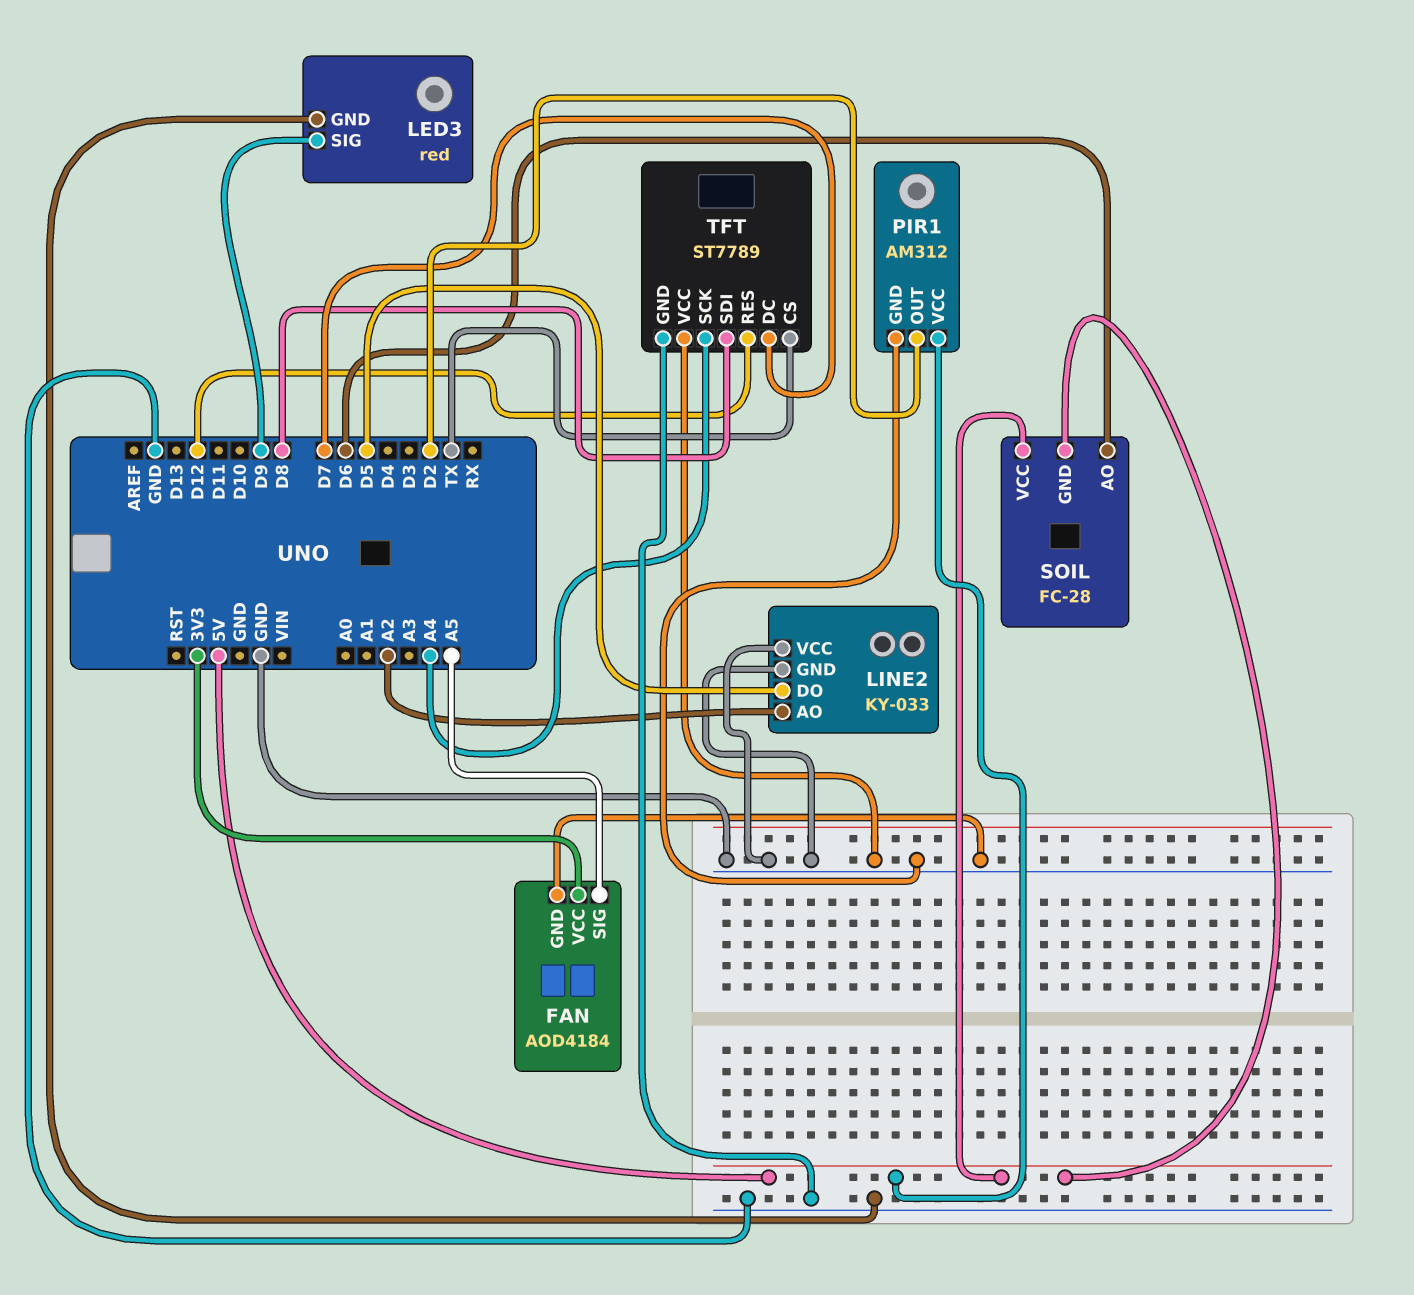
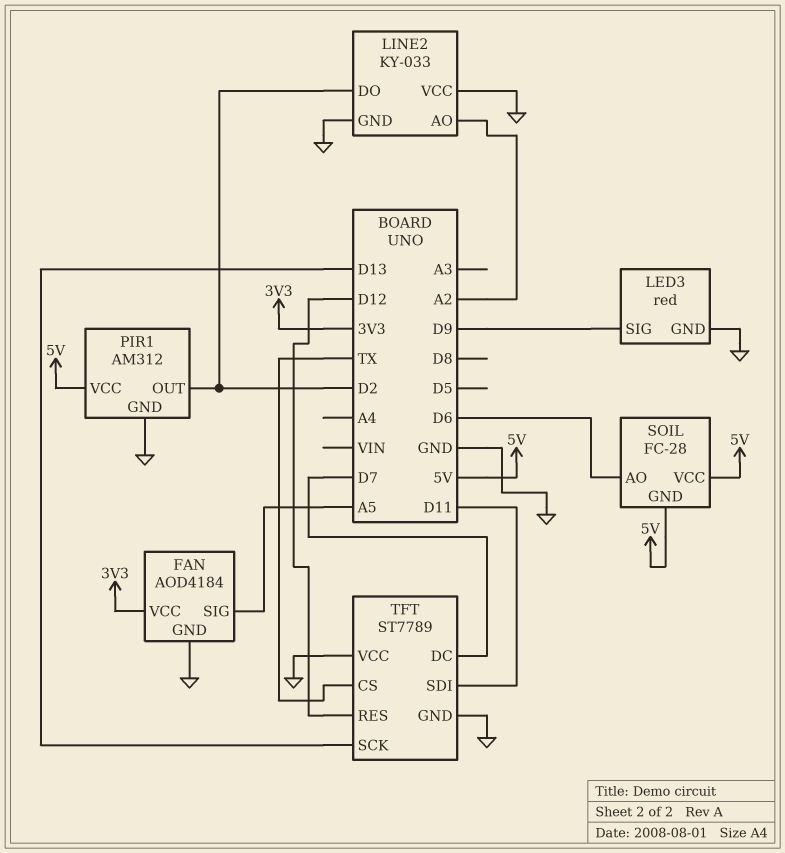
LINE2 pin DO: D5 -> D2
TFT pin SCK: A4 -> D13
TFT pin SDI: D8 -> D11

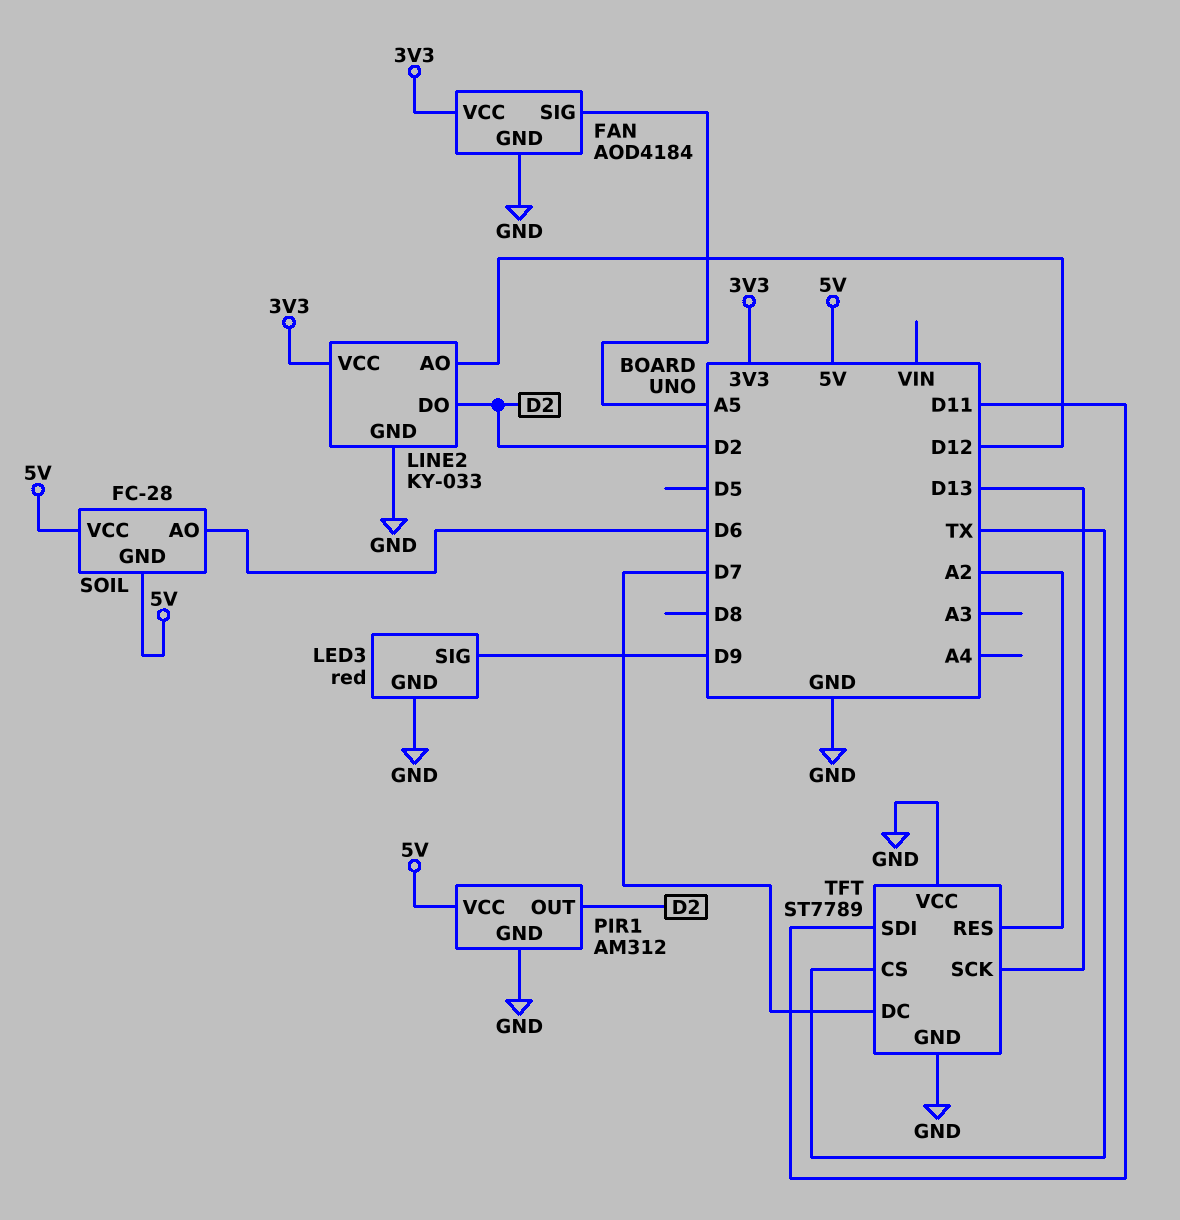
LINE2 pin AO: A2 -> D12
LINE2 pin VCC: GND -> 3V3
TFT pin RES: D12 -> A2

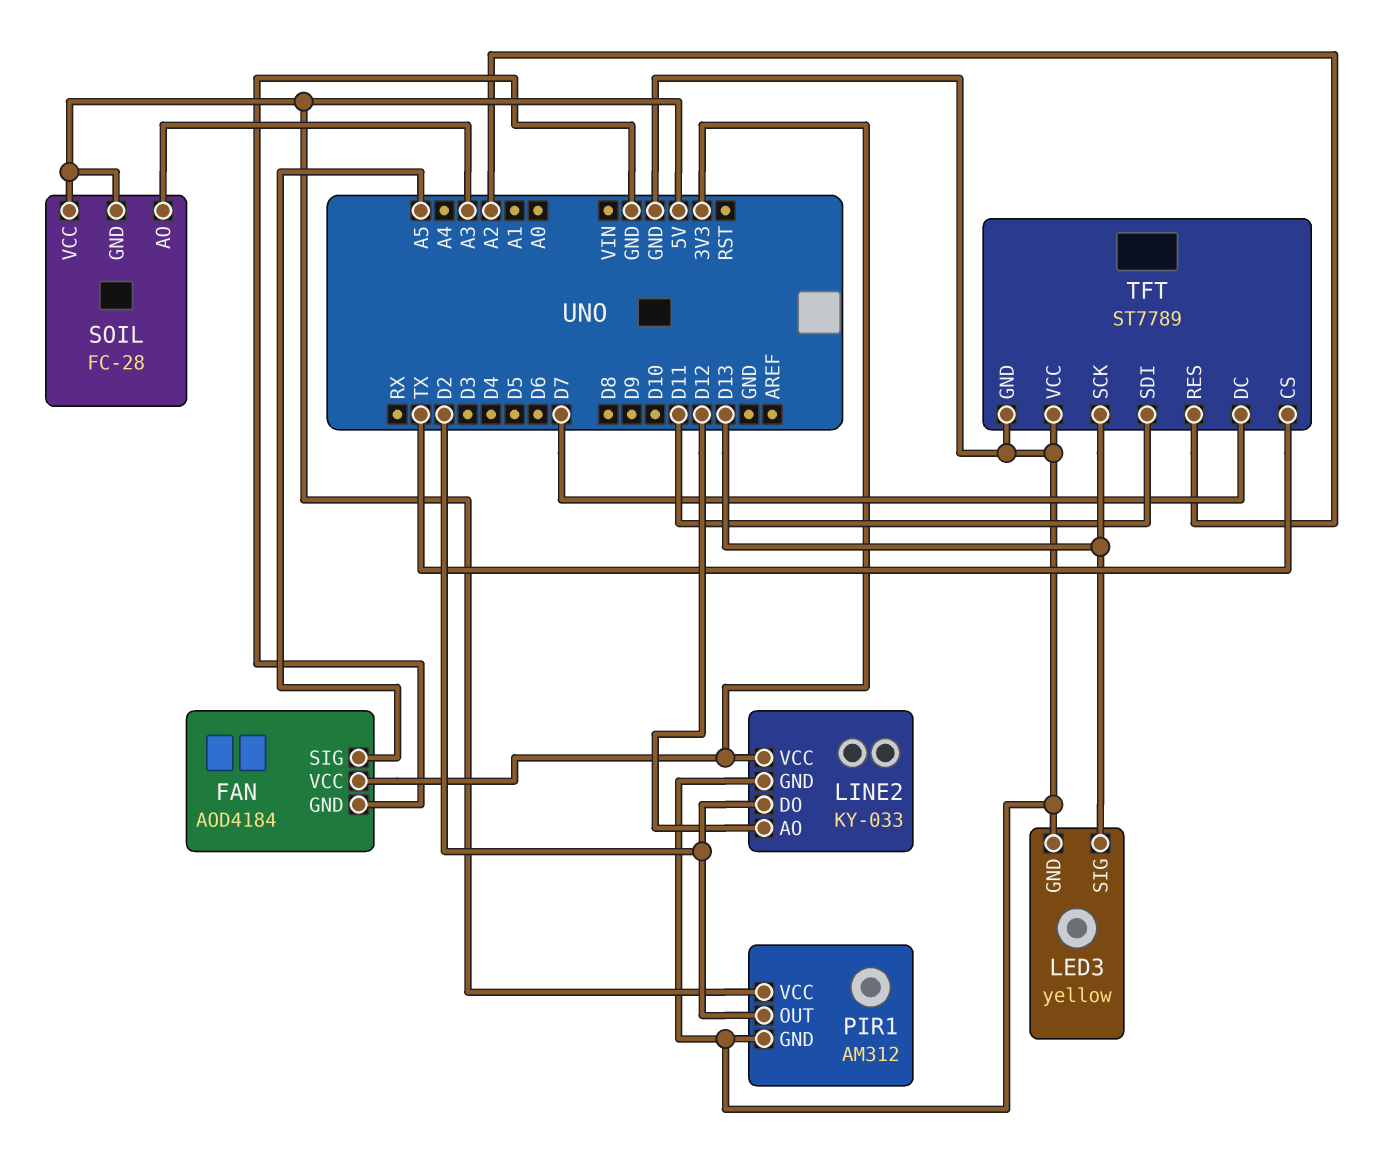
LED3: red -> yellow
LED3 pin SIG: D9 -> D13
SOIL pin AO: D6 -> A3

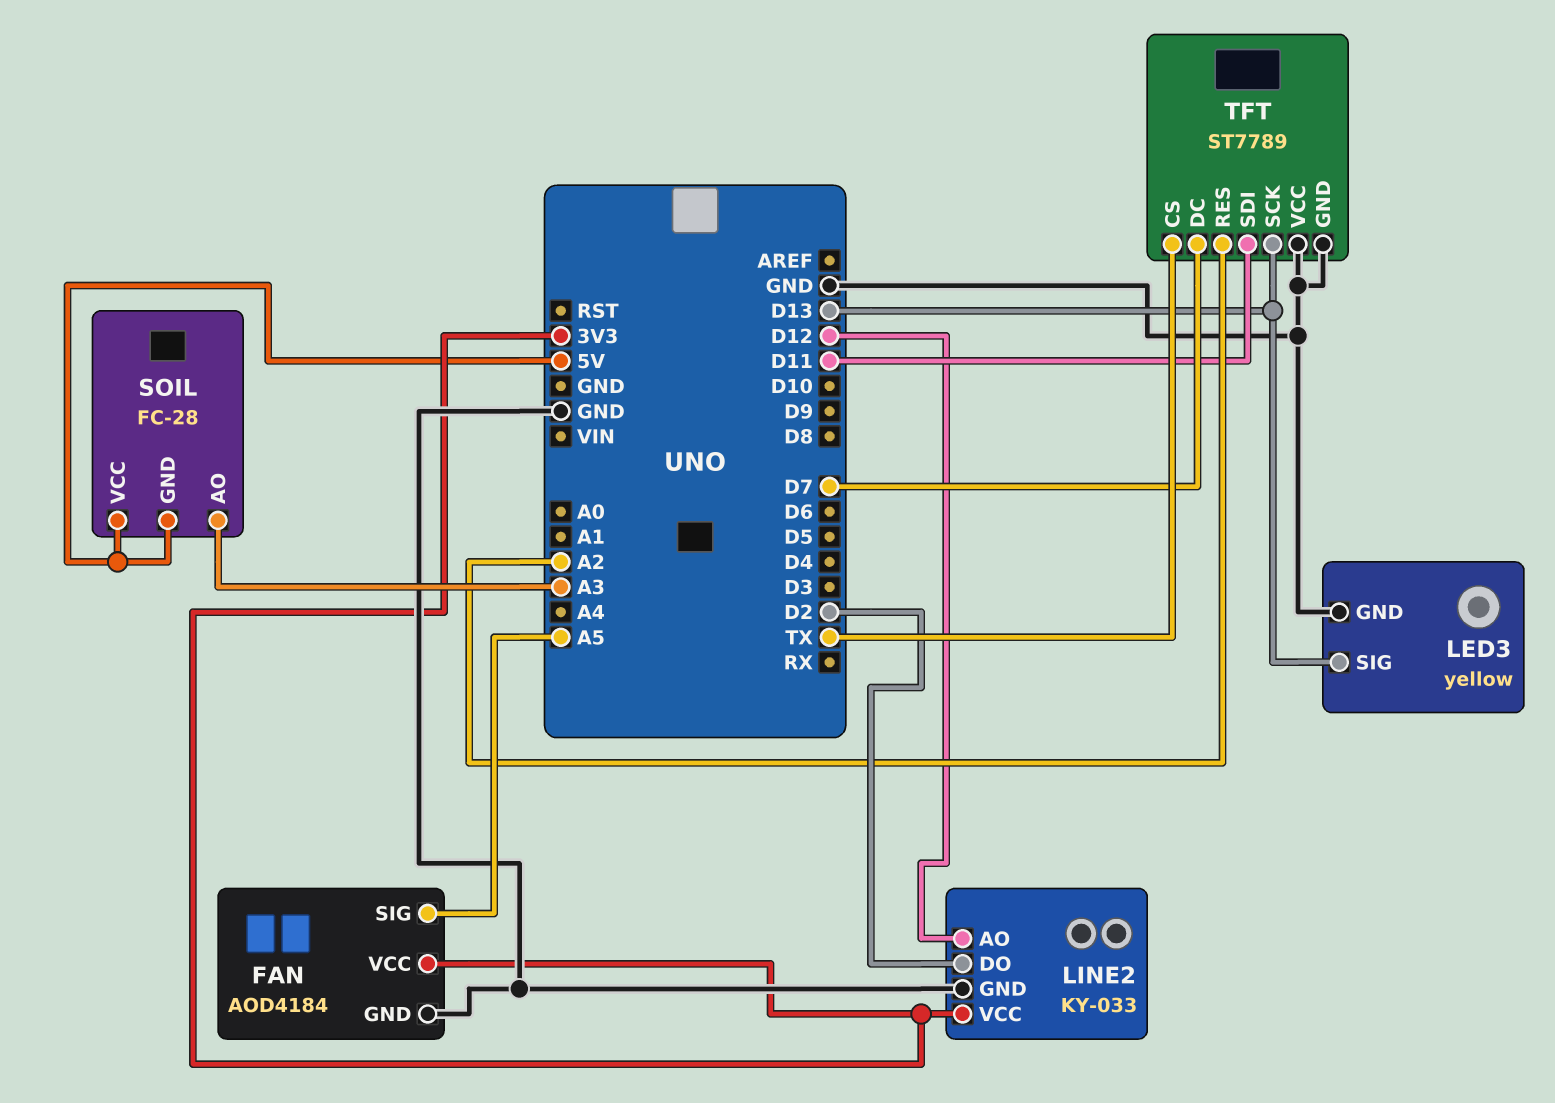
PIR1: AM312 -> none
PIR1 pin GND: GND -> none
PIR1 pin OUT: D2 -> none
PIR1 pin VCC: 5V -> none

